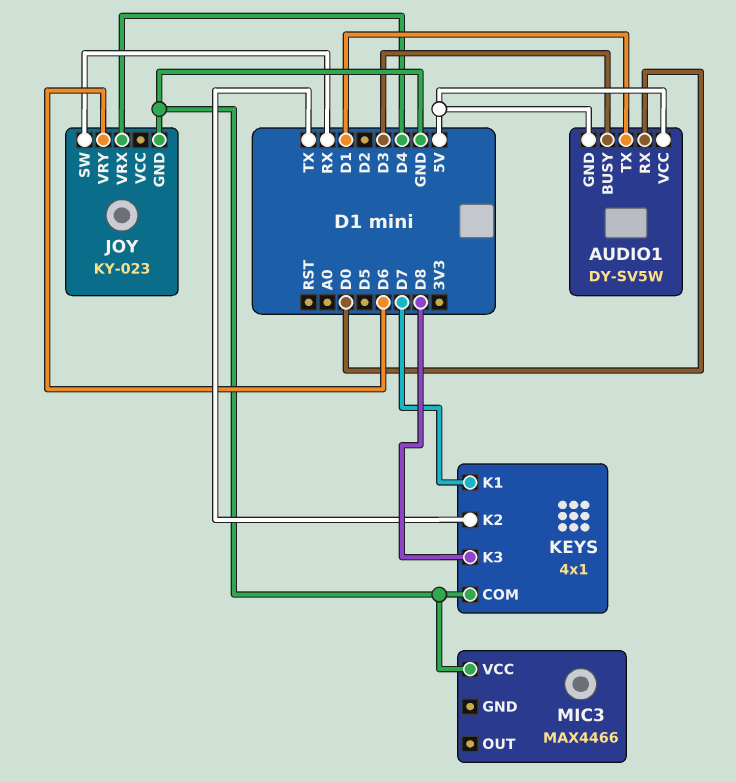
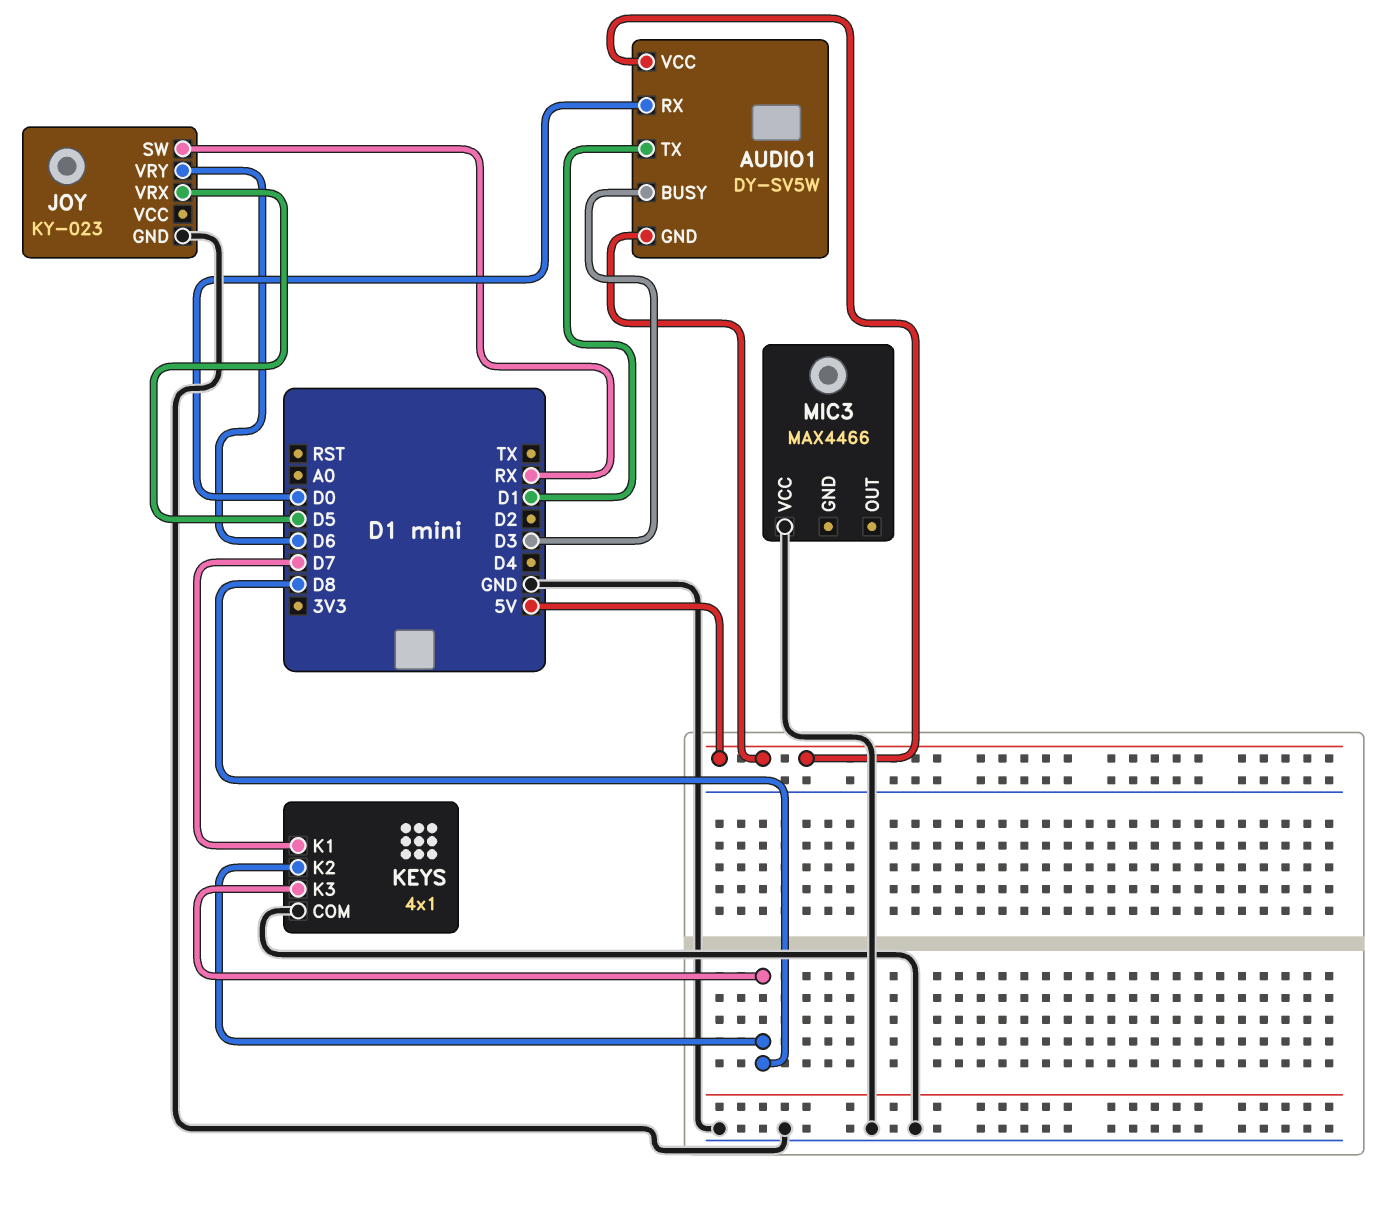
JOY pin VRX: D4 -> D5
KEYS pin K2: TX -> D8

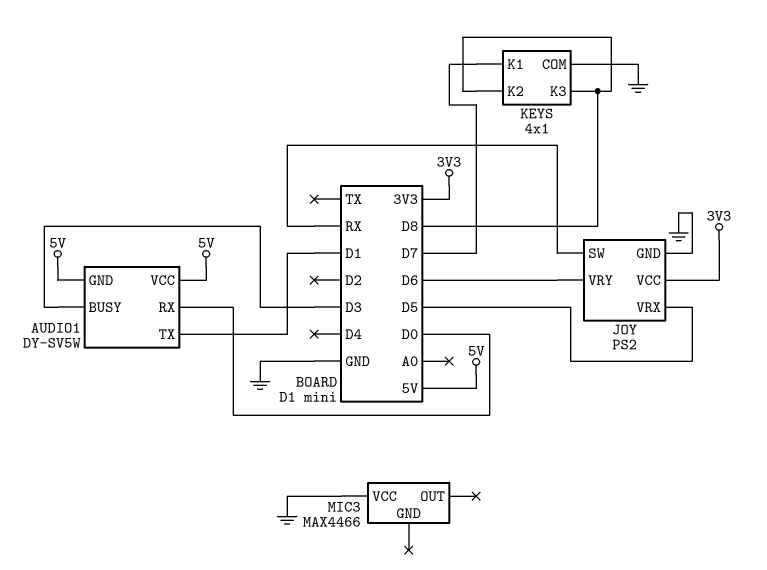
JOY: KY-023 -> PS2
JOY pin VCC: none -> 3V3

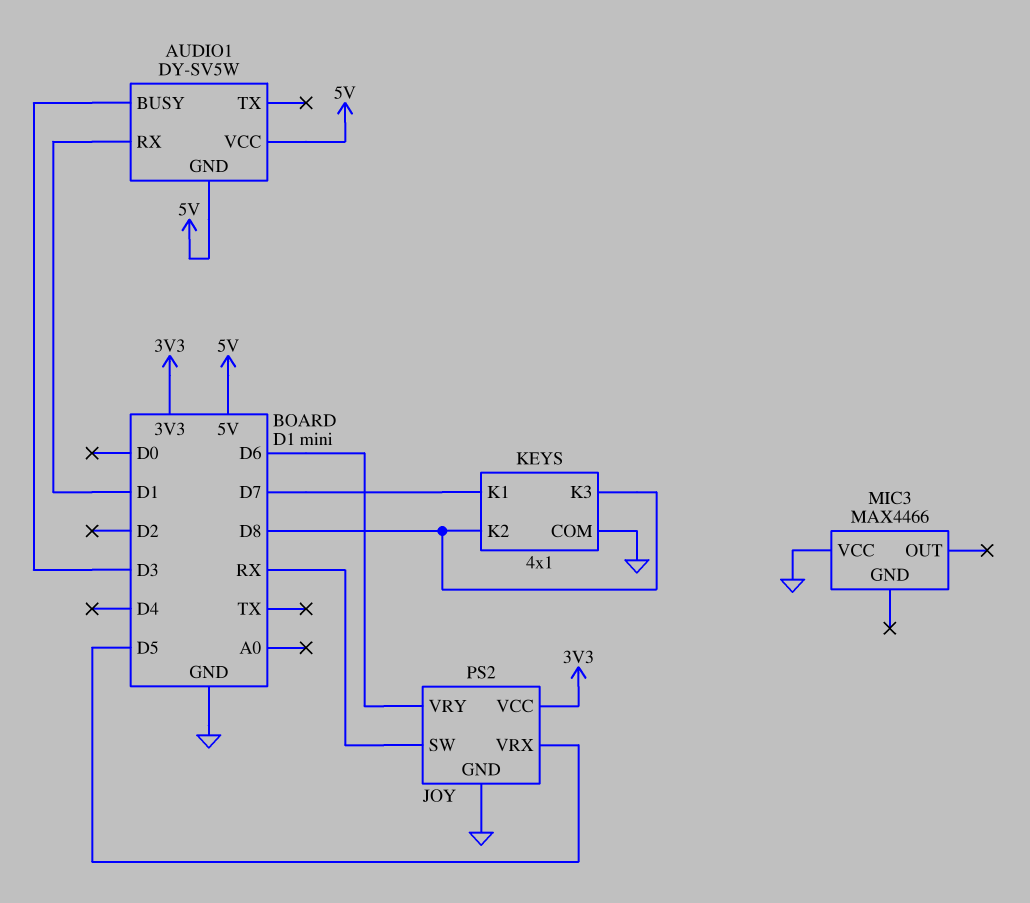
AUDIO1 pin RX: D0 -> D1
AUDIO1 pin TX: D1 -> none

